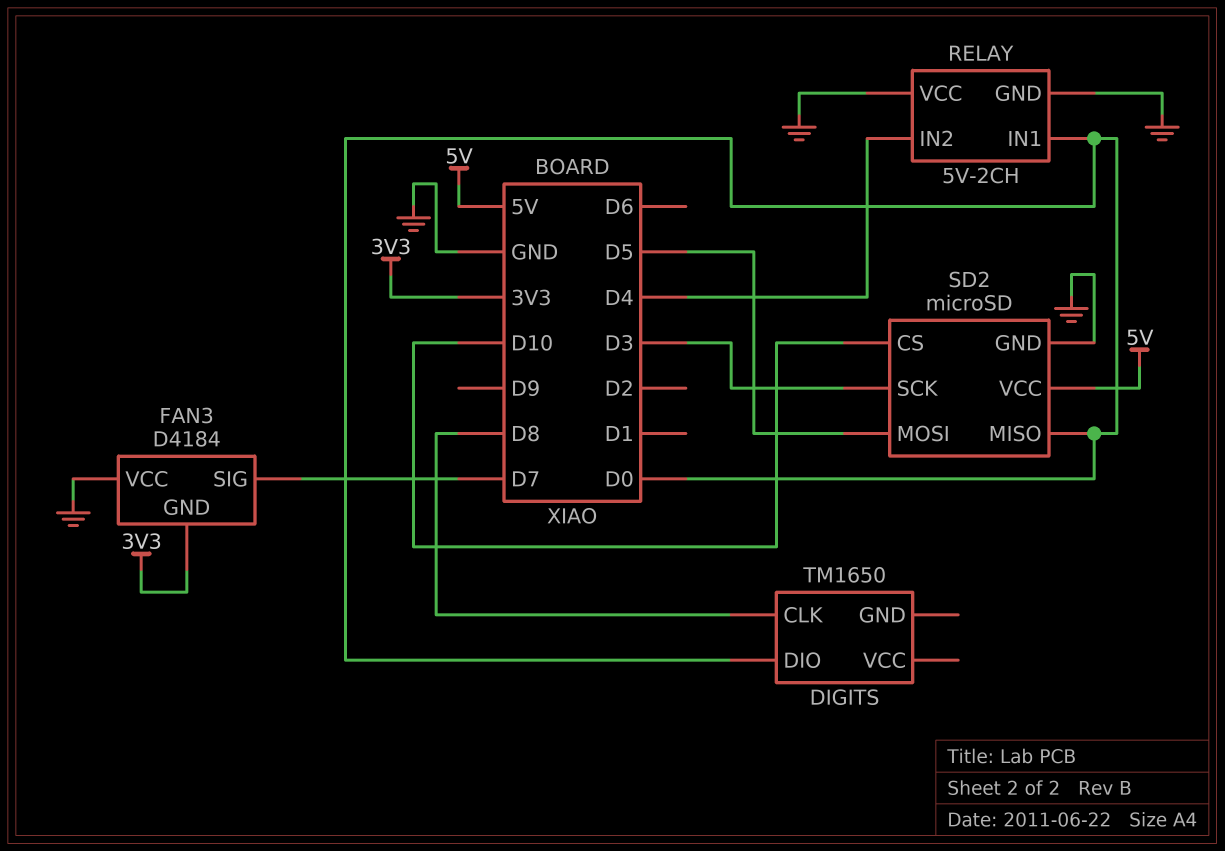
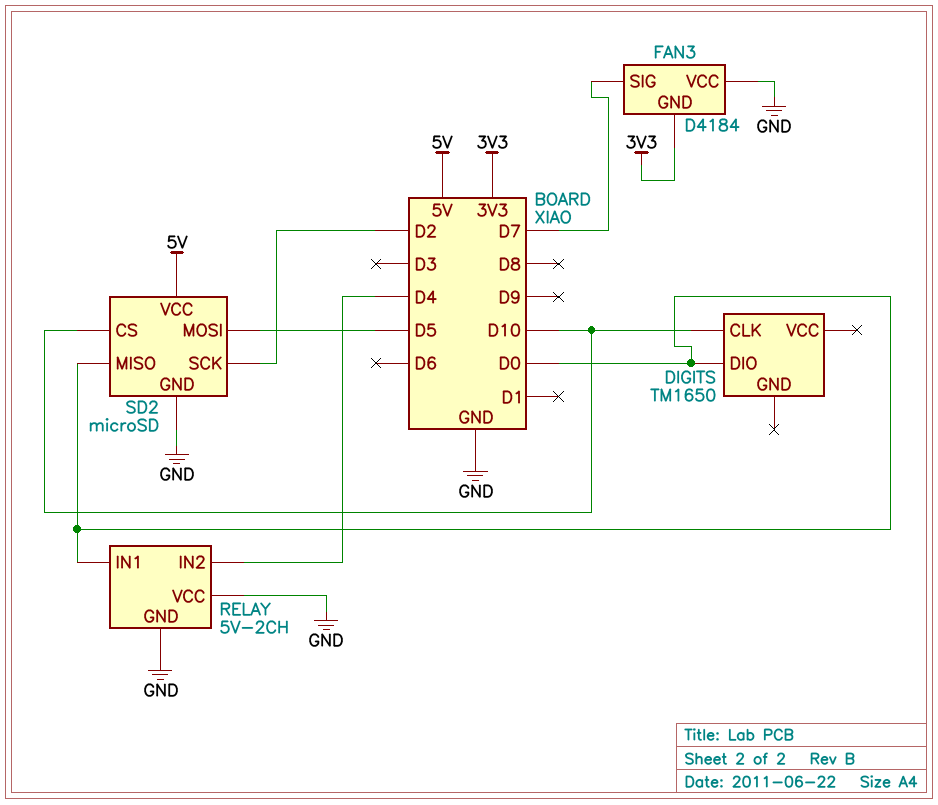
DIGITS pin CLK: D8 -> D10
SD2 pin SCK: D3 -> D2

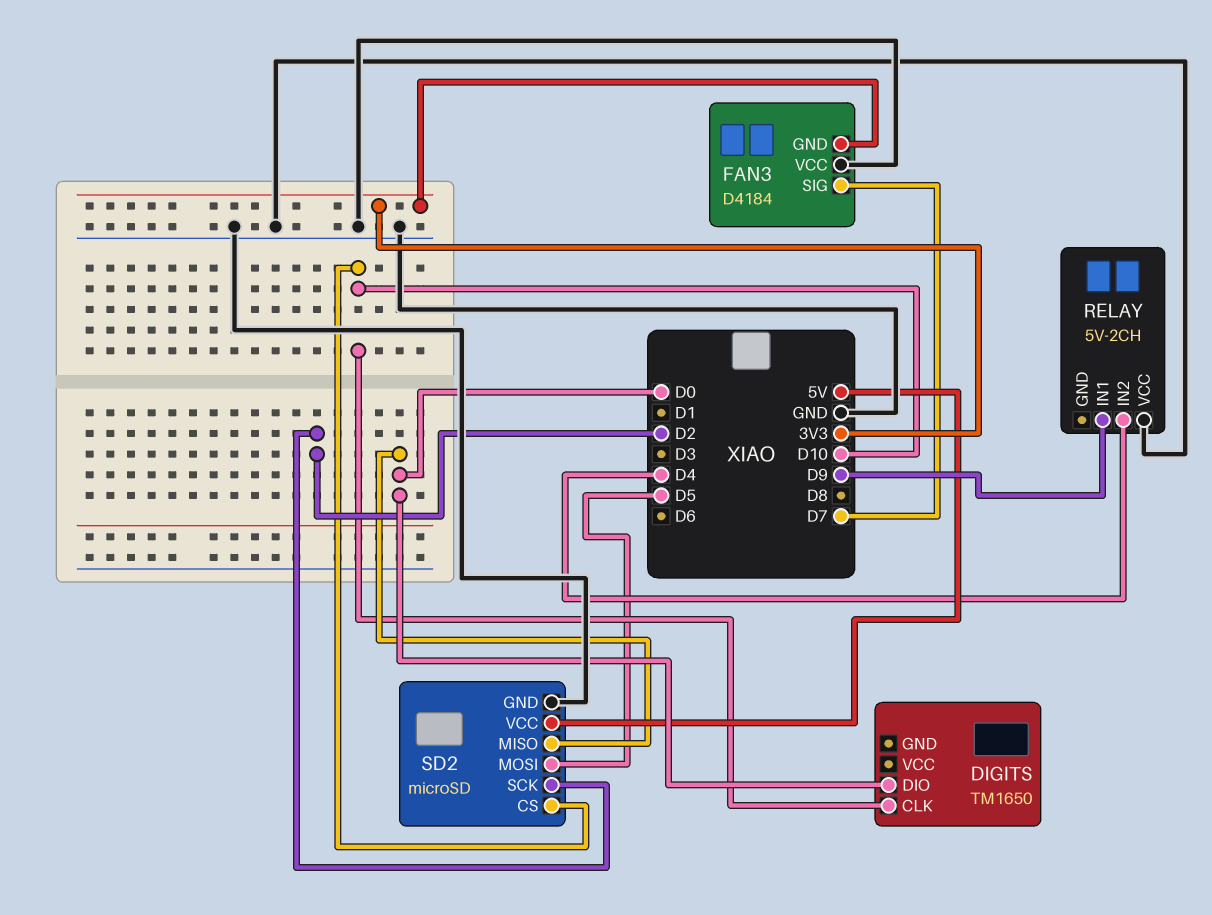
RELAY pin GND: GND -> none
RELAY pin IN1: D0 -> D9

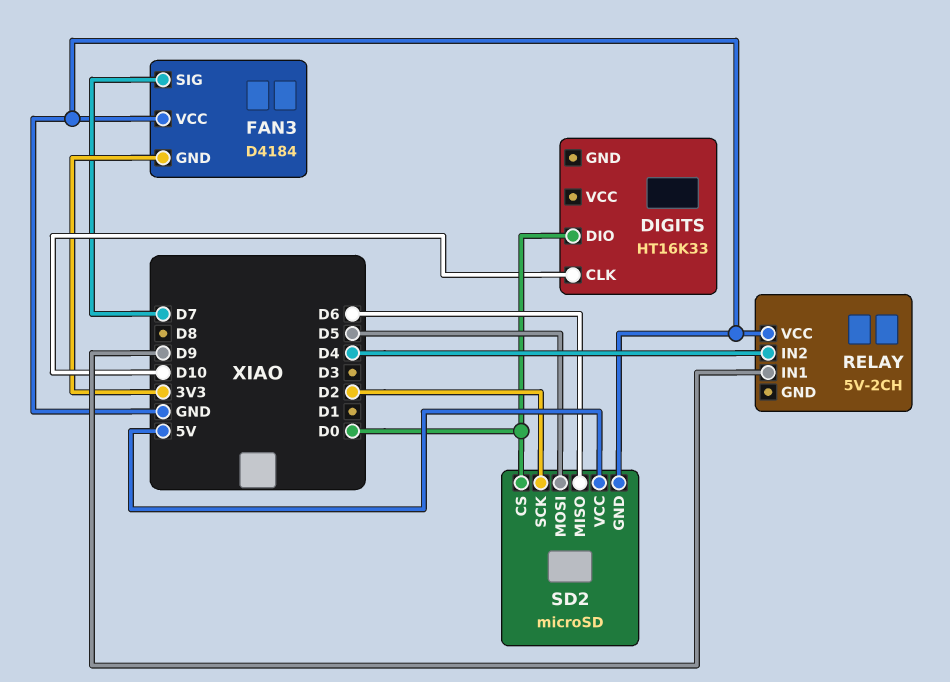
DIGITS: TM1650 -> HT16K33
SD2 pin CS: D10 -> D0
SD2 pin MISO: D0 -> D6

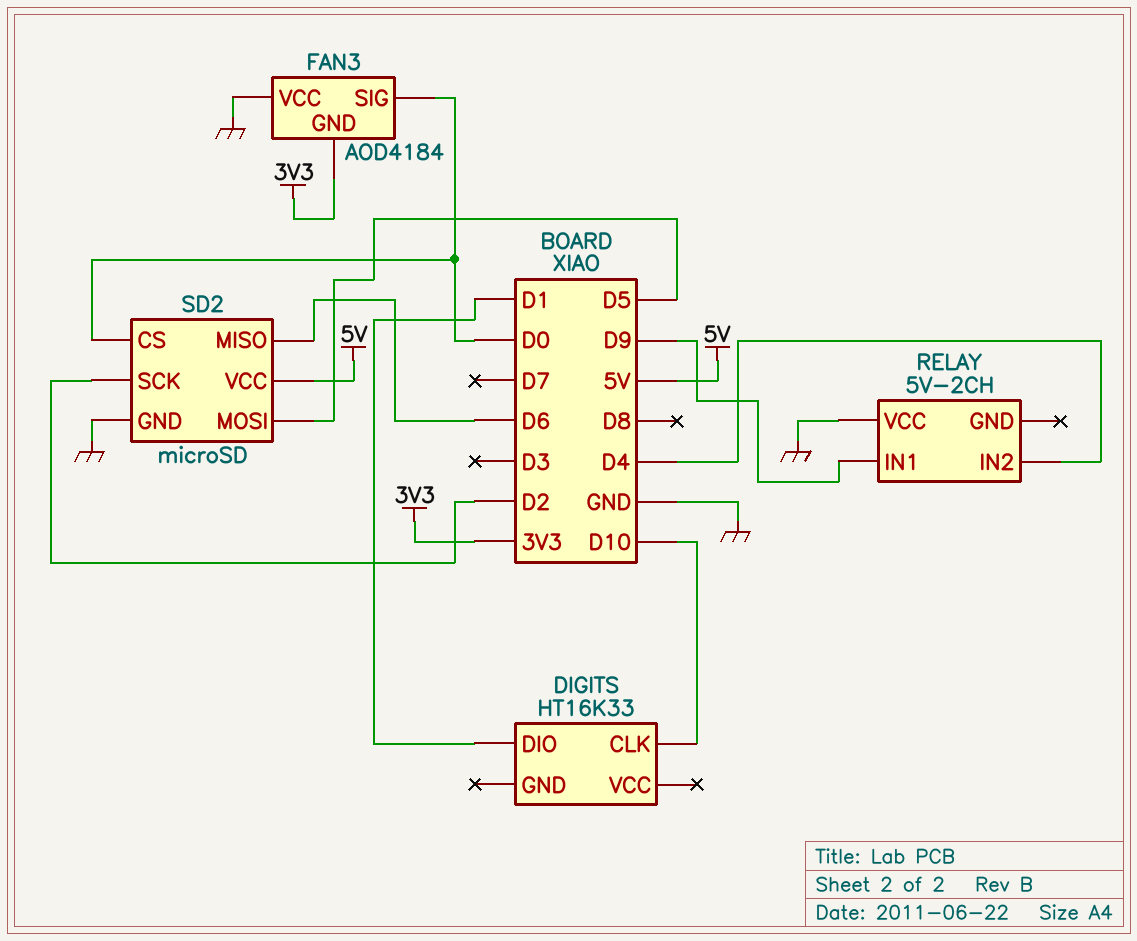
DIGITS pin DIO: D0 -> D1
FAN3: D4184 -> AOD4184
FAN3 pin SIG: D7 -> D0

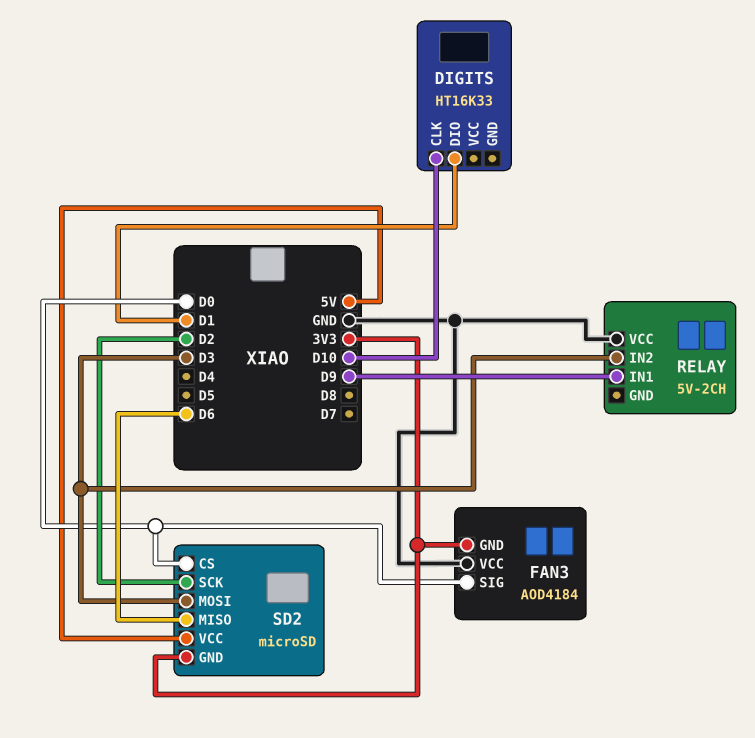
RELAY pin IN2: D4 -> D3
SD2 pin GND: GND -> 3V3
SD2 pin MOSI: D5 -> D3

